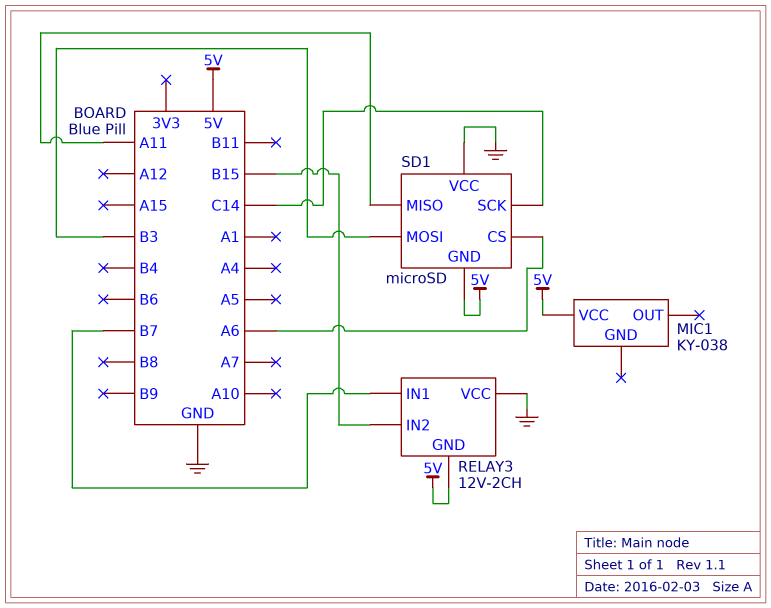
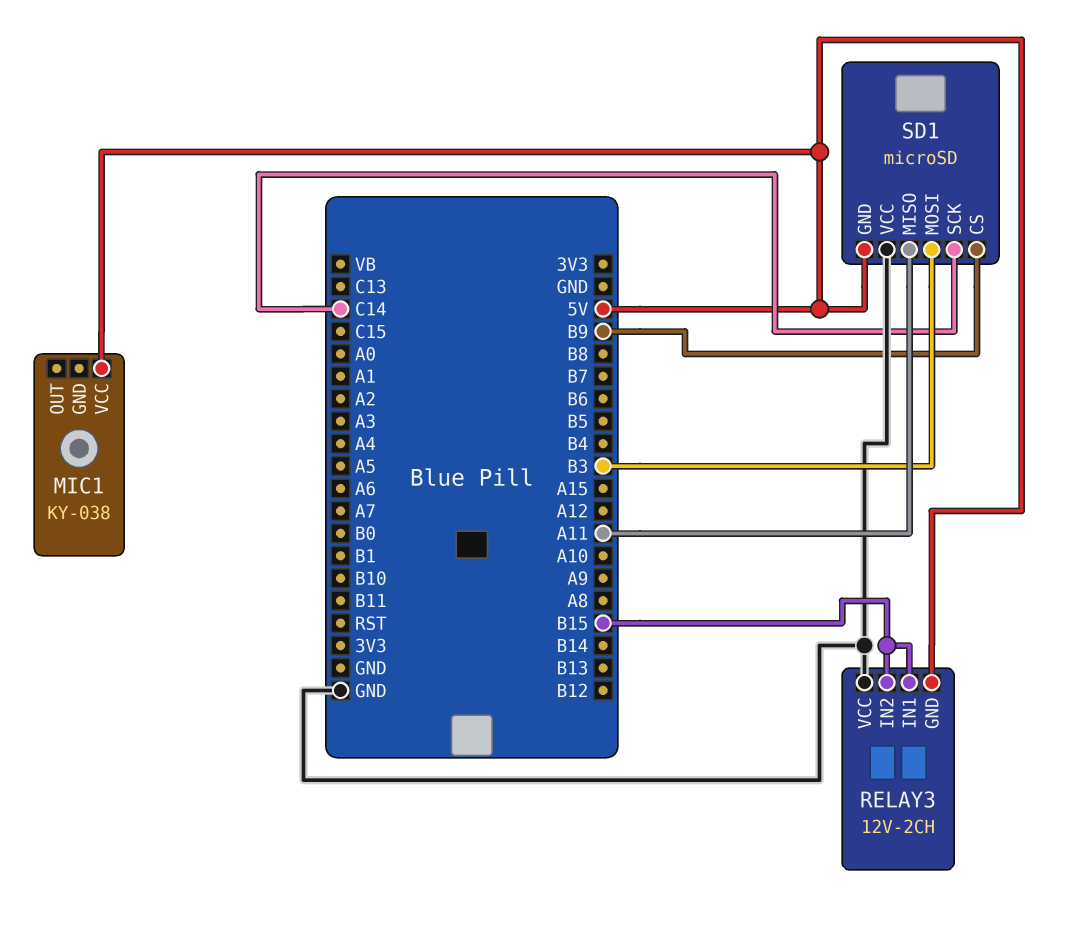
RELAY3 pin IN1: B7 -> B15
SD1 pin CS: A6 -> B9

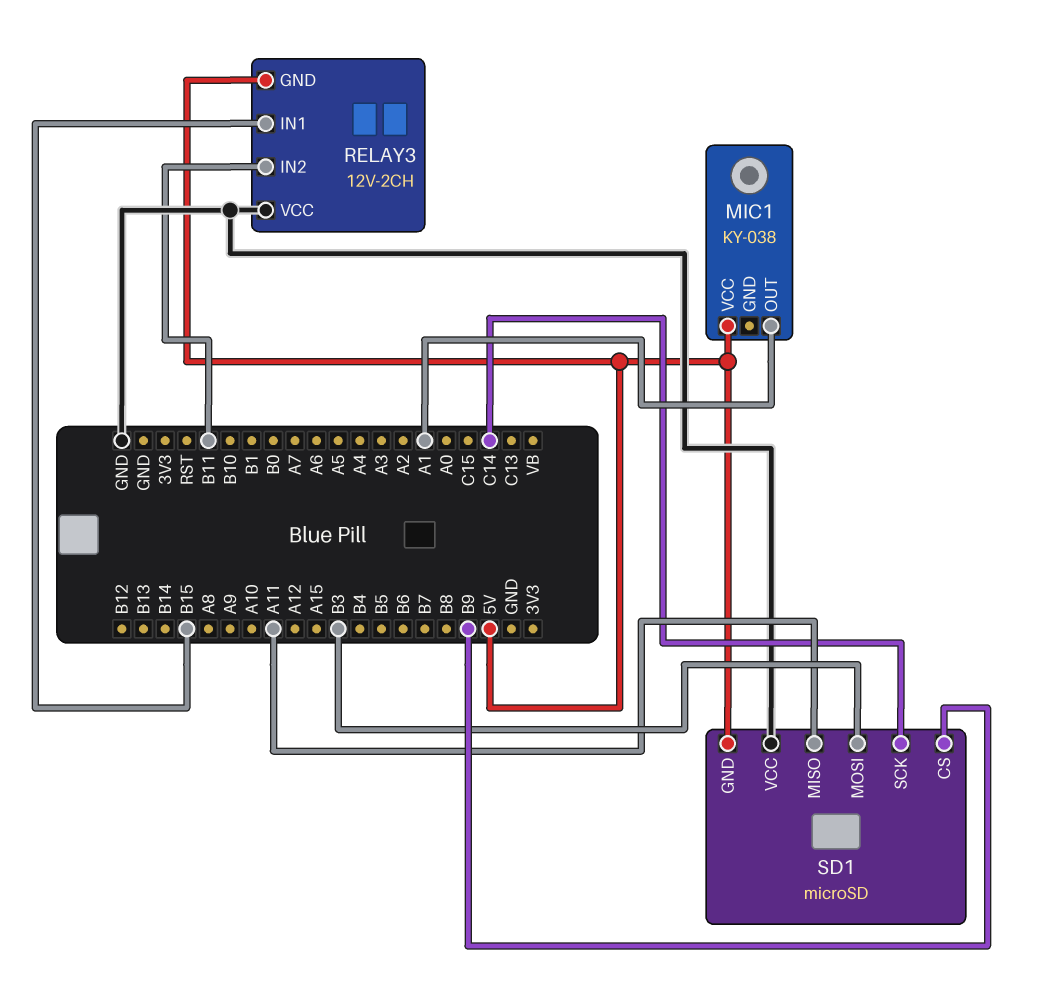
MIC1 pin OUT: none -> A1
RELAY3 pin IN2: B15 -> B11

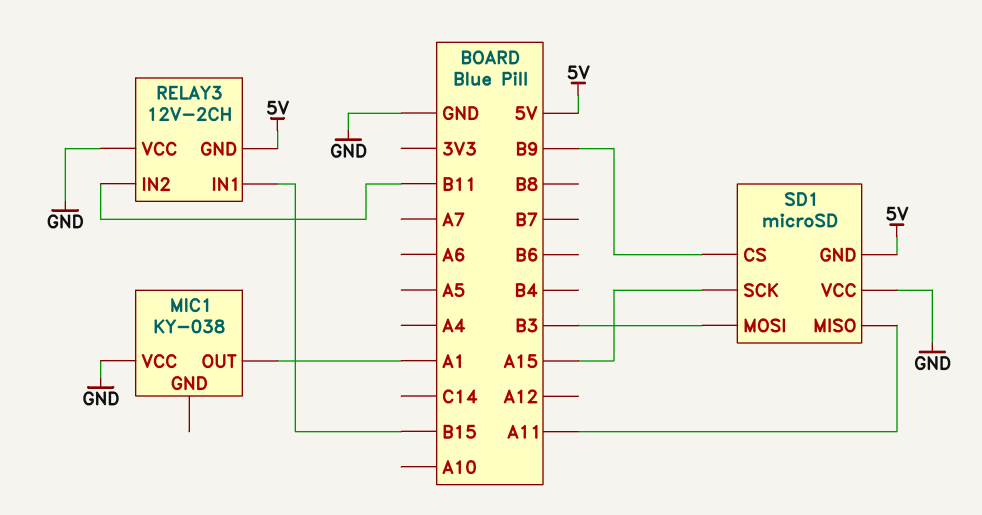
MIC1 pin VCC: 5V -> GND
SD1 pin SCK: C14 -> A15

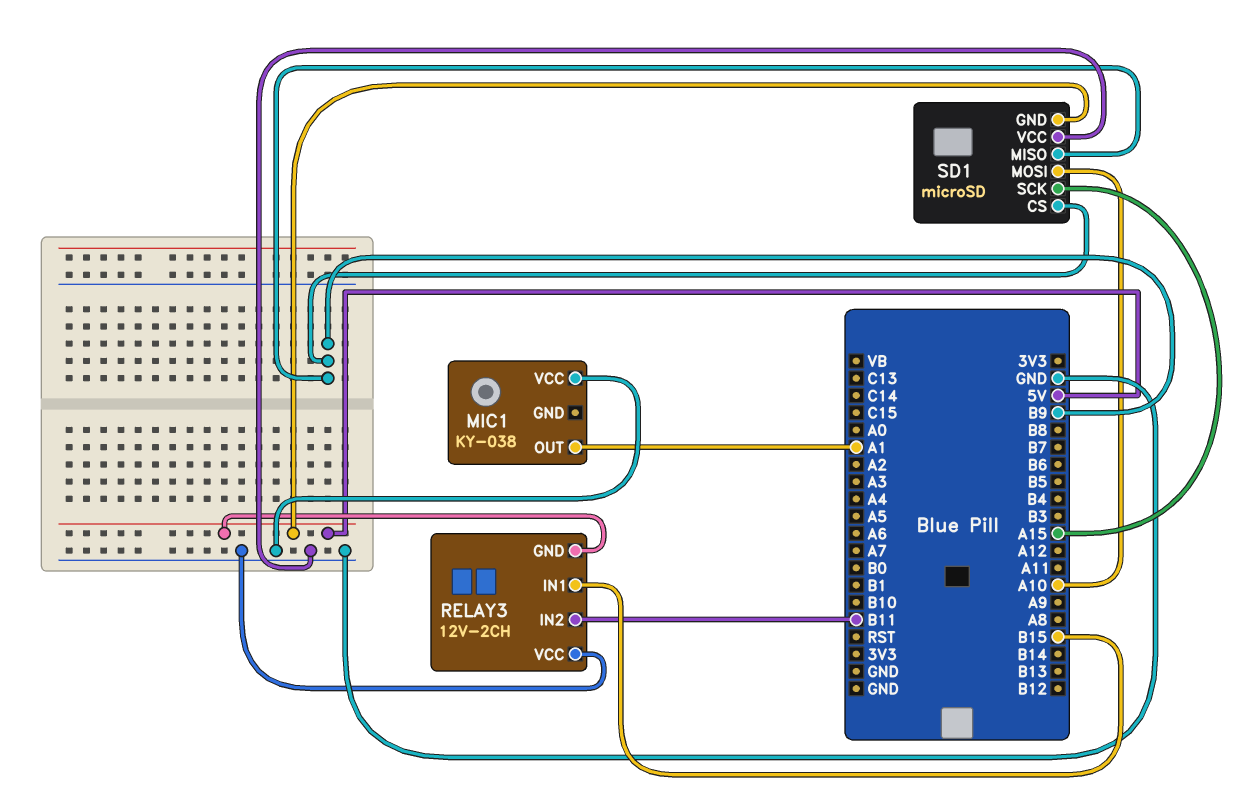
SD1 pin MISO: A11 -> B9
SD1 pin MOSI: B3 -> A10

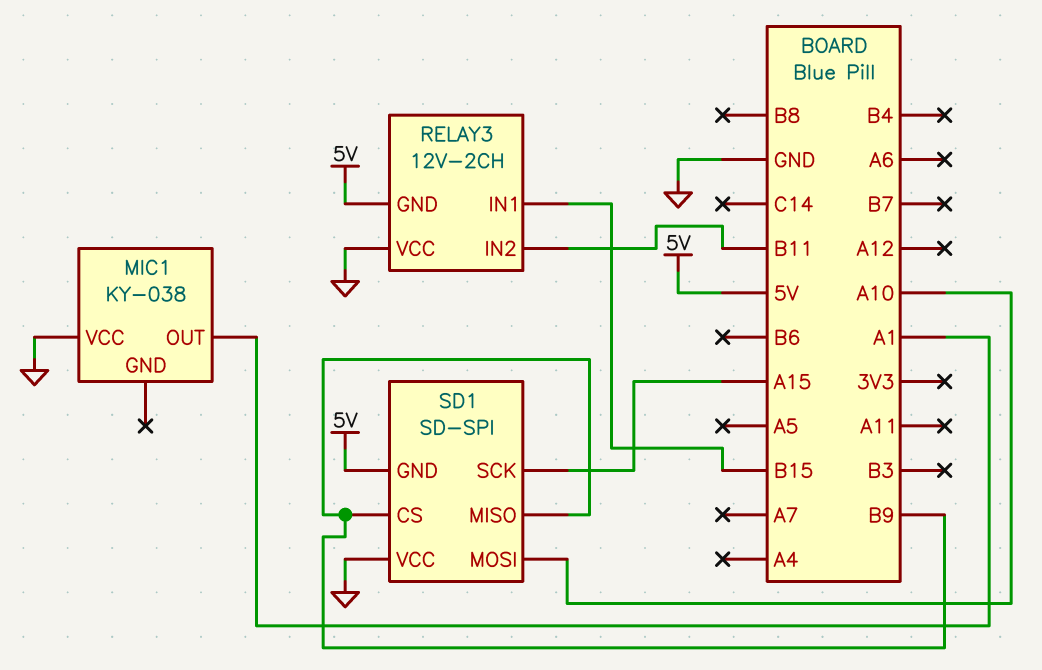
SD1: microSD -> SD-SPI

